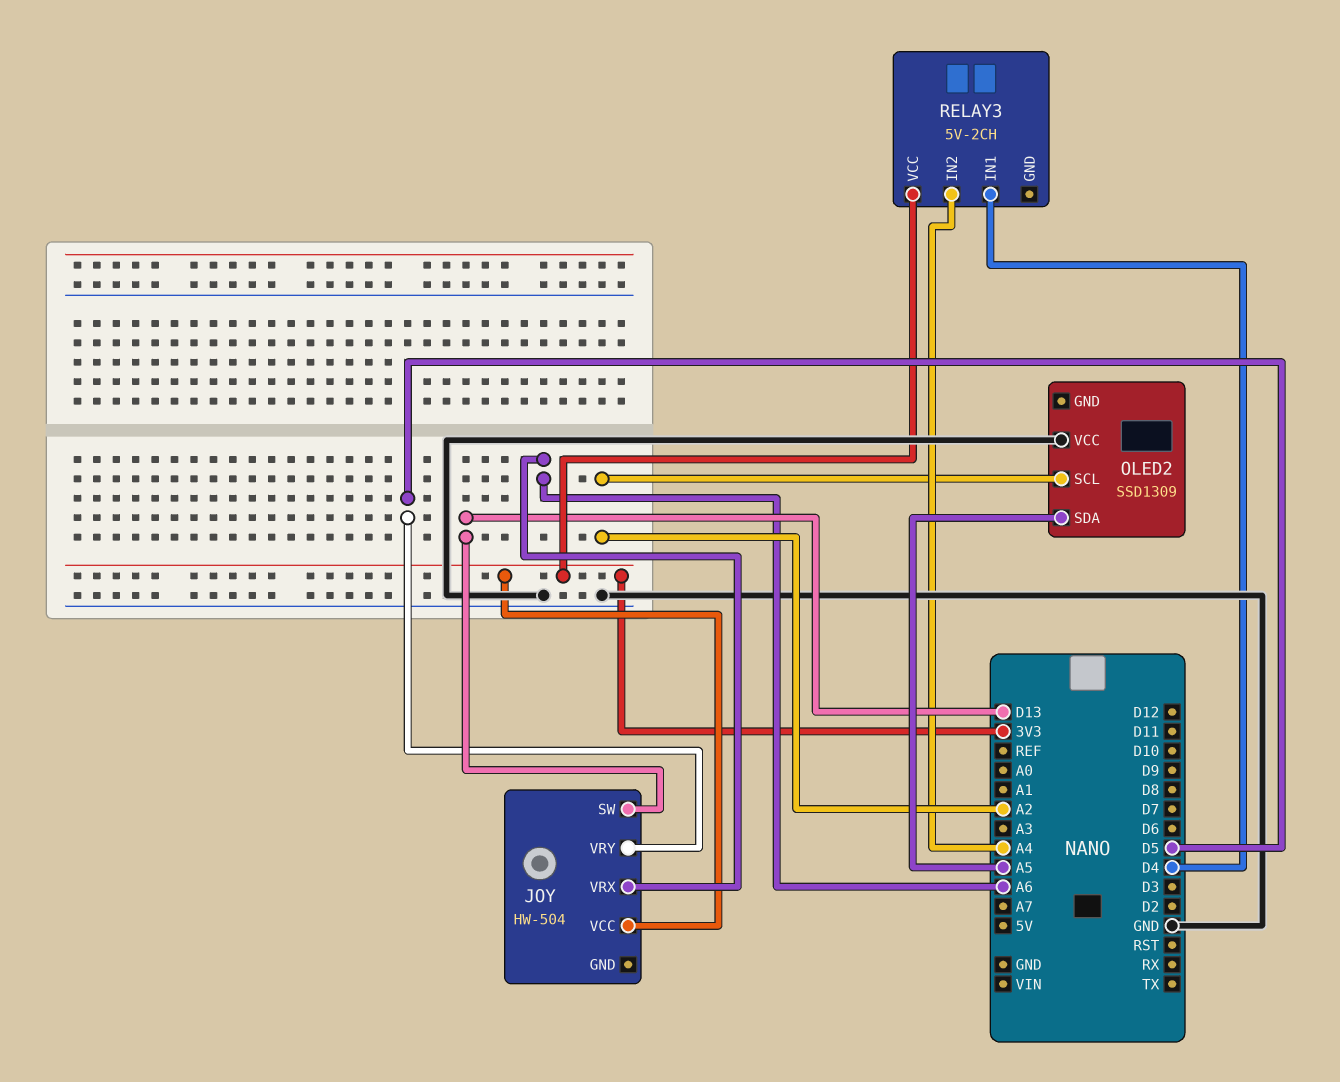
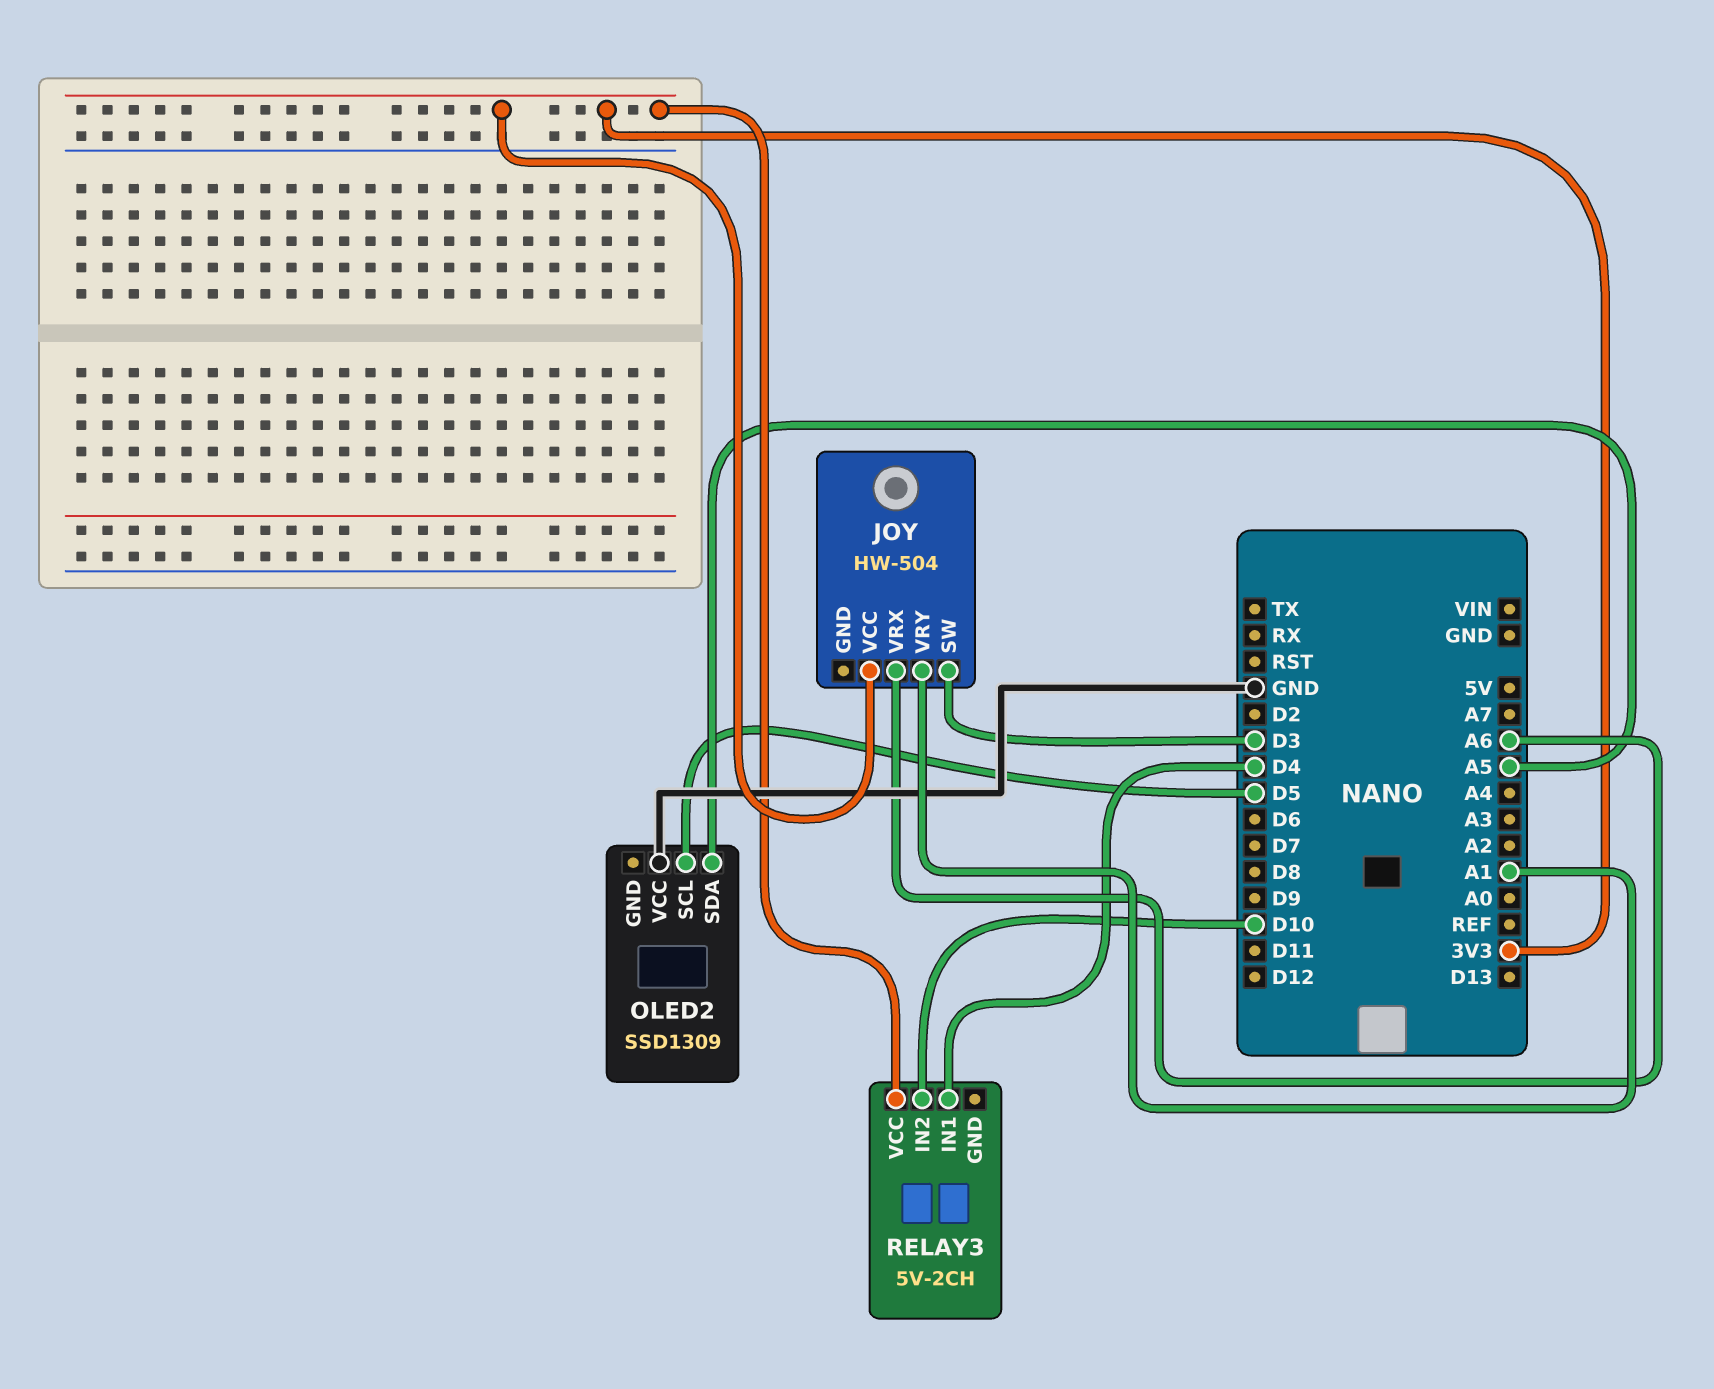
JOY pin SW: D13 -> D3
JOY pin VRY: D5 -> A1
OLED2 pin SCL: A2 -> D5
RELAY3 pin IN2: A4 -> D10

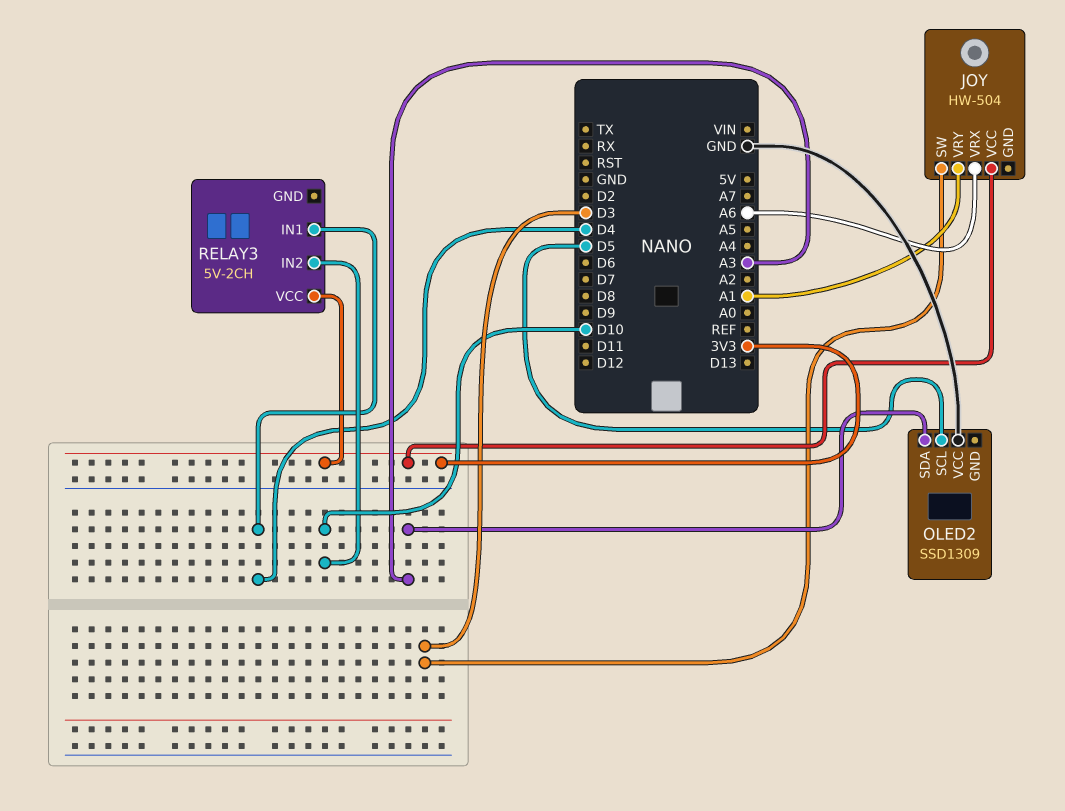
OLED2 pin SDA: A5 -> A3

